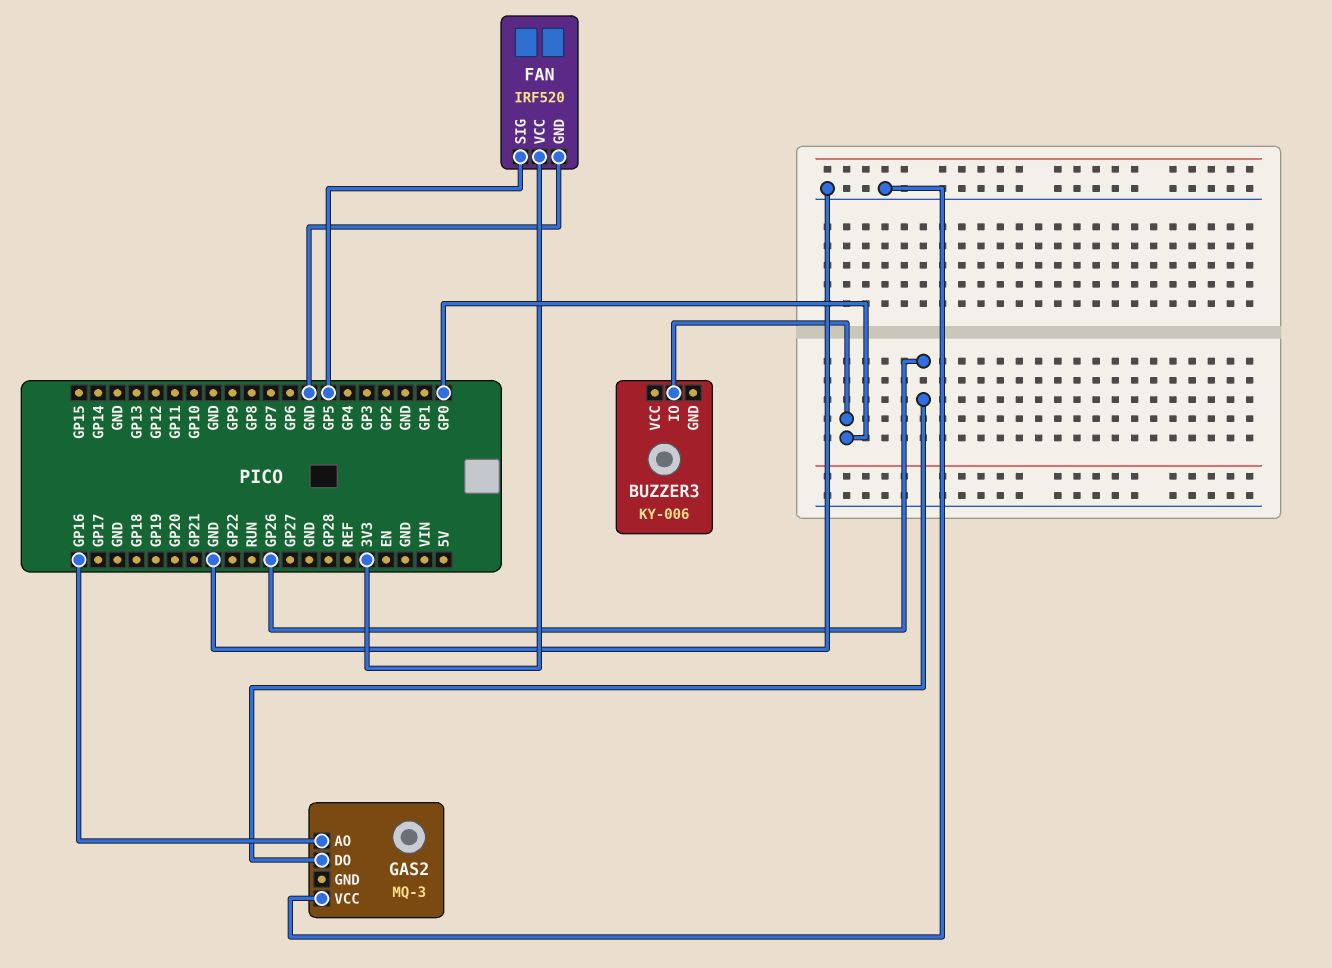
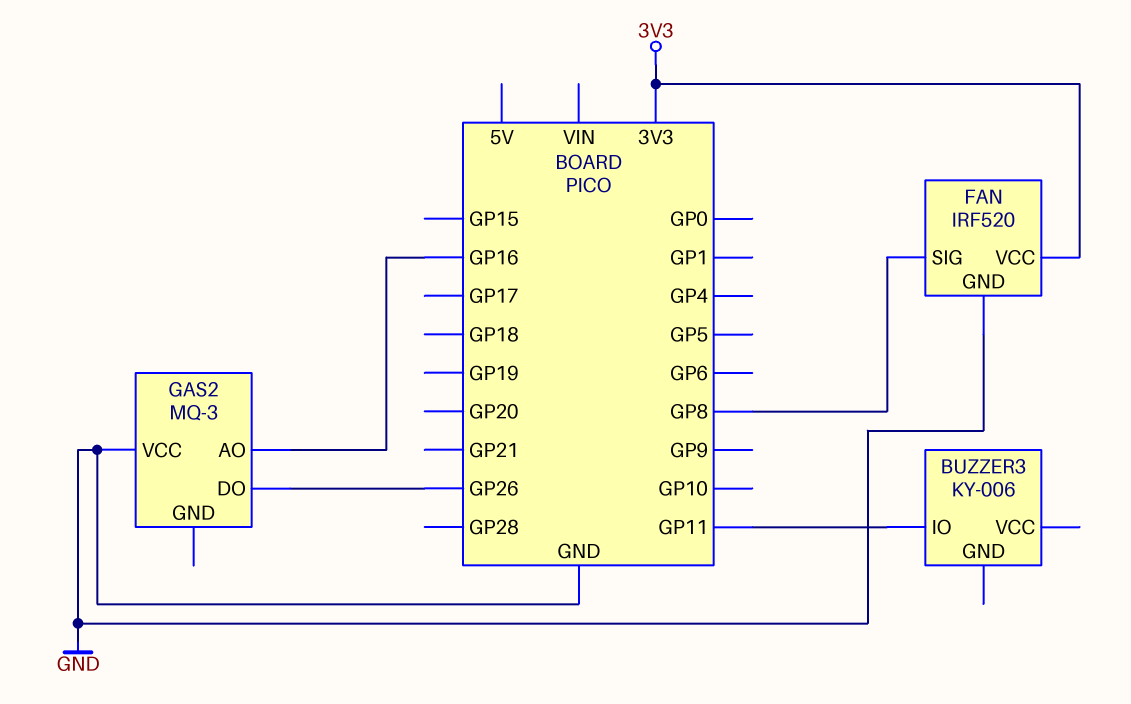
BUZZER3 pin IO: GP0 -> GP11
FAN pin SIG: GP5 -> GP8

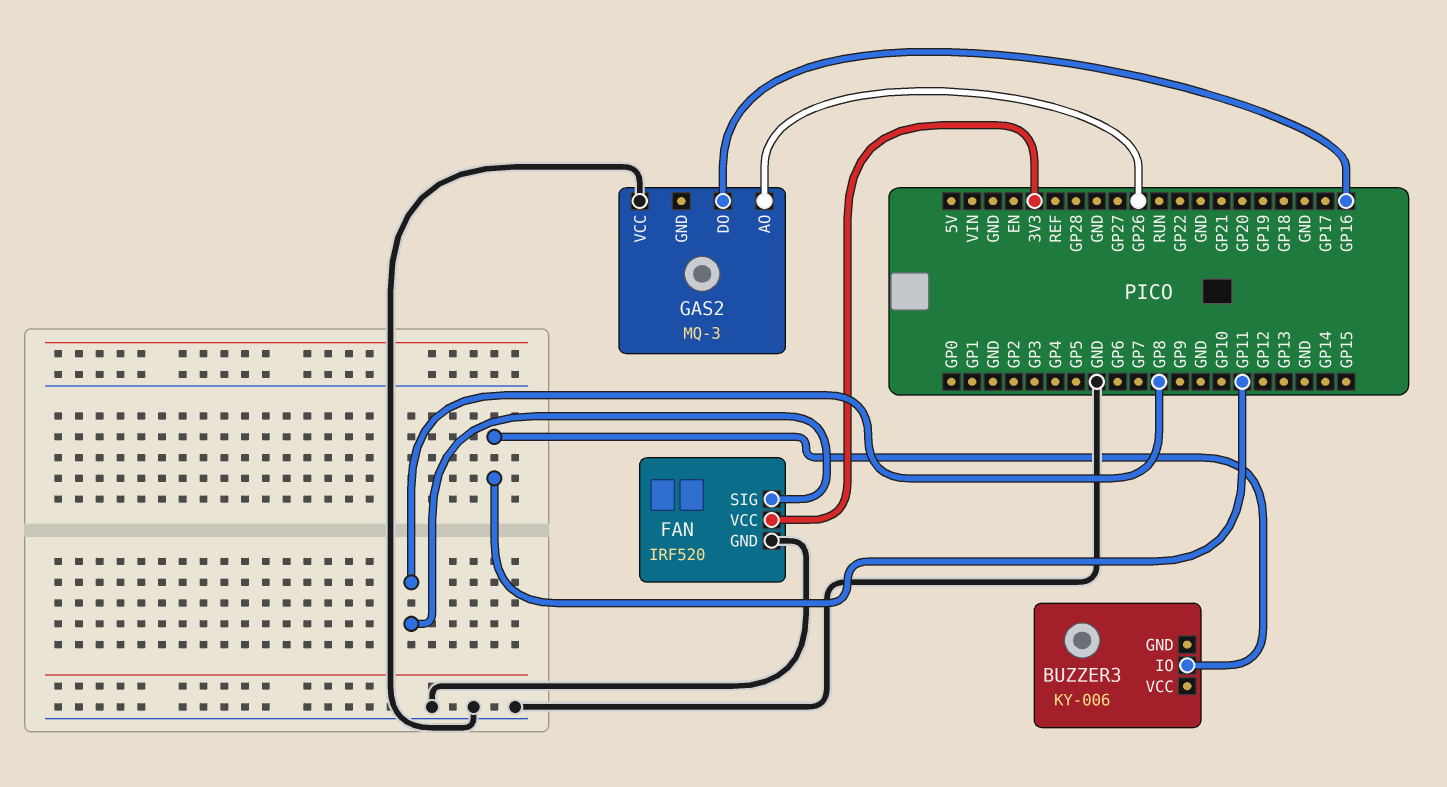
GAS2 pin AO: GP16 -> GP26
GAS2 pin DO: GP26 -> GP16

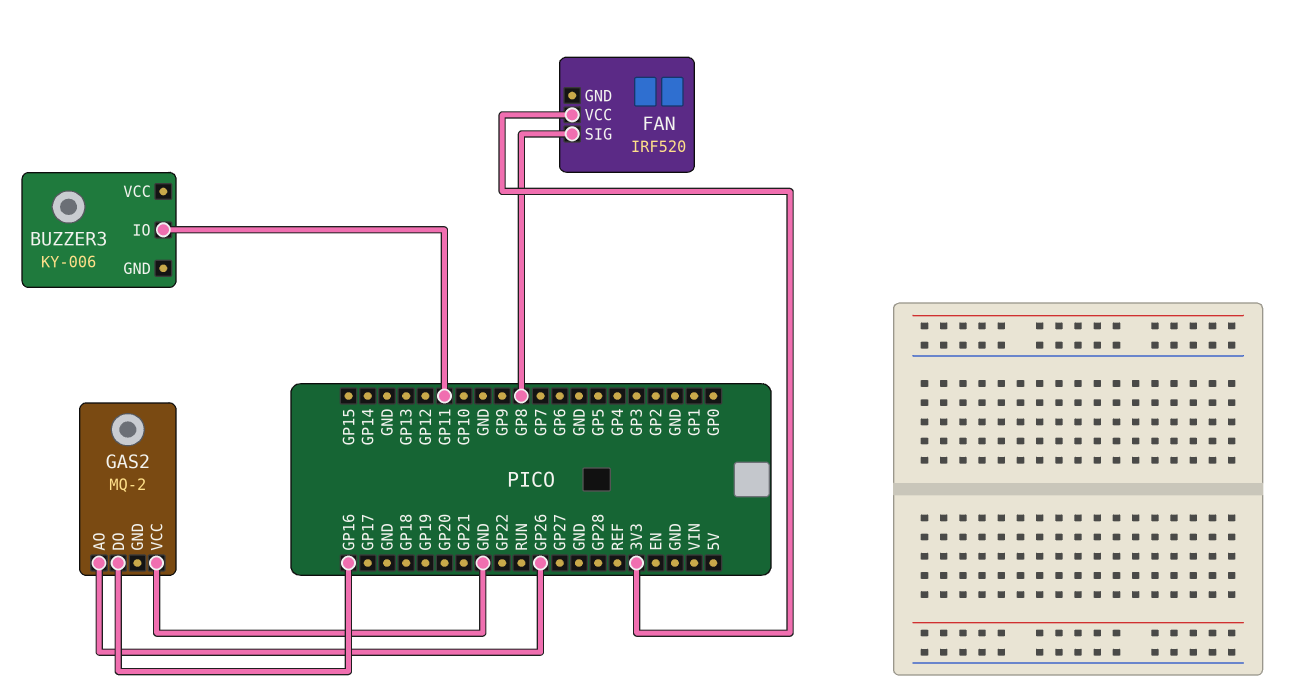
FAN pin GND: GND -> none
GAS2: MQ-3 -> MQ-2

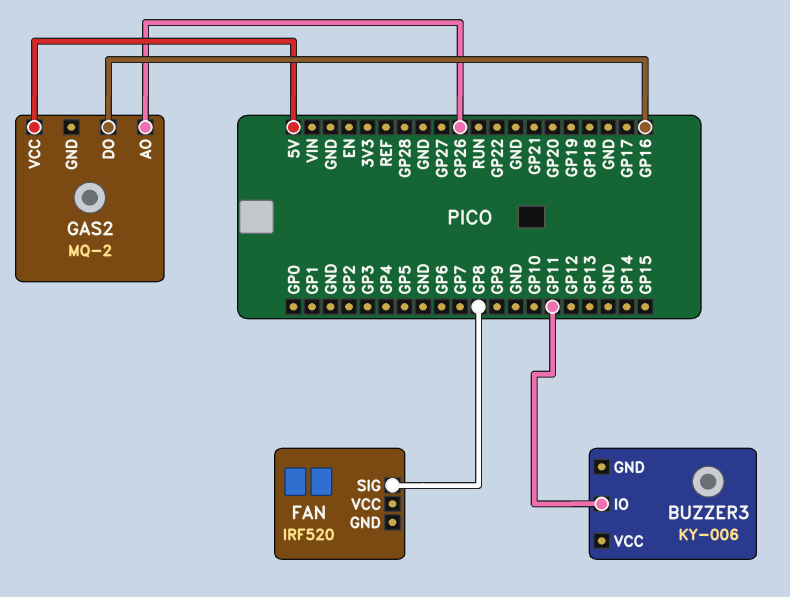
FAN pin VCC: 3V3 -> none
GAS2 pin VCC: GND -> 5V

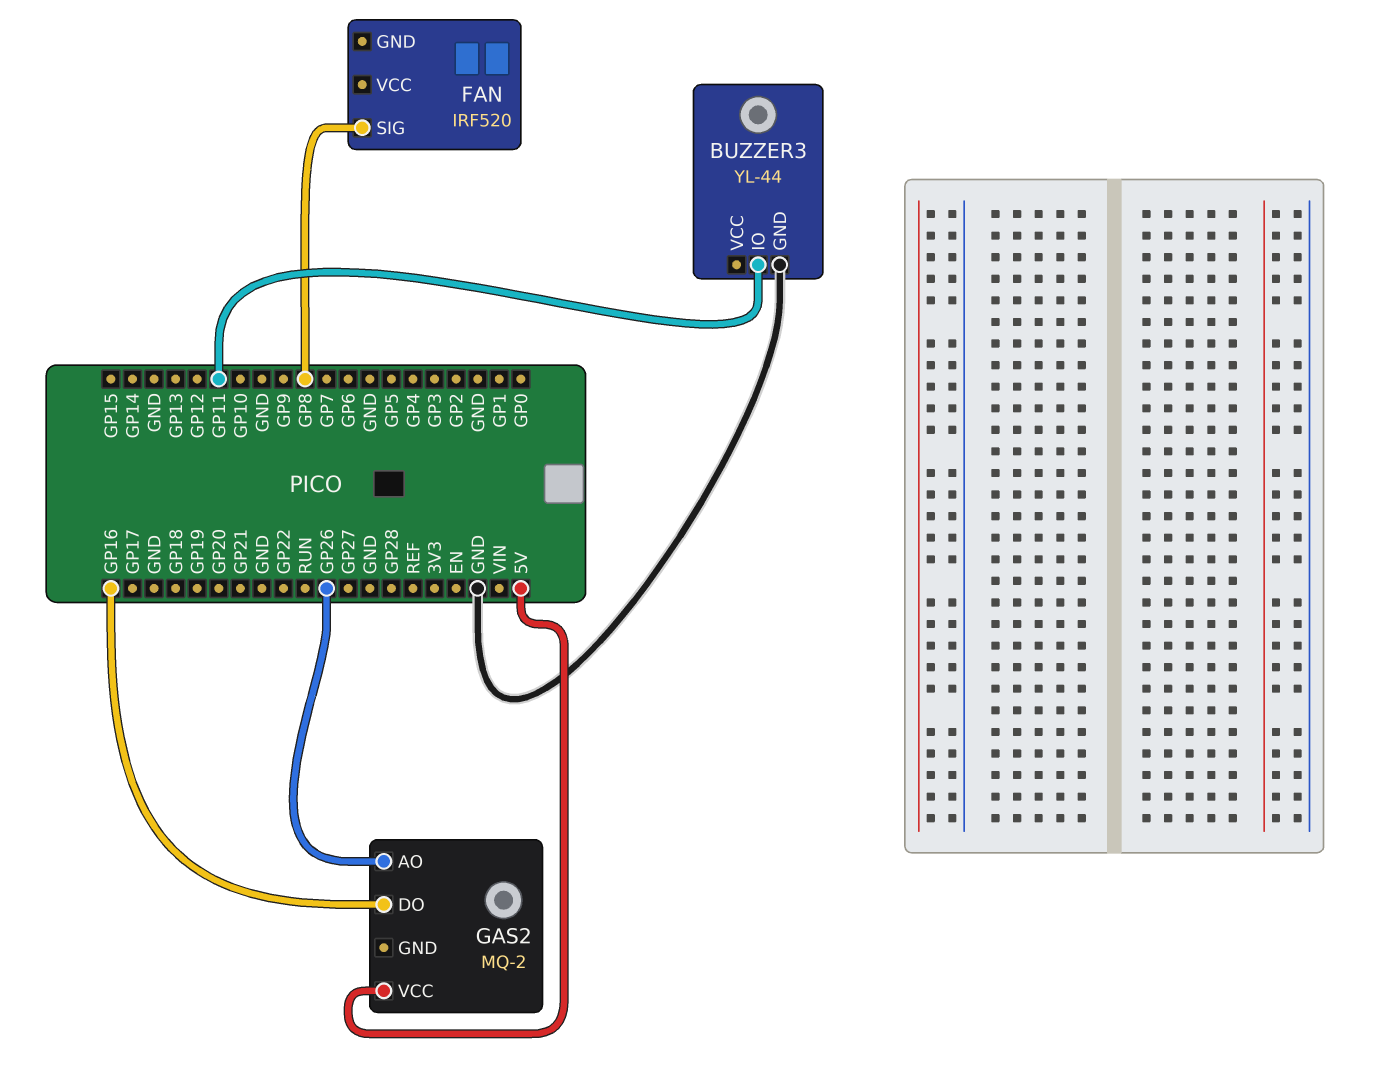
BUZZER3: KY-006 -> YL-44
BUZZER3 pin GND: none -> GND

